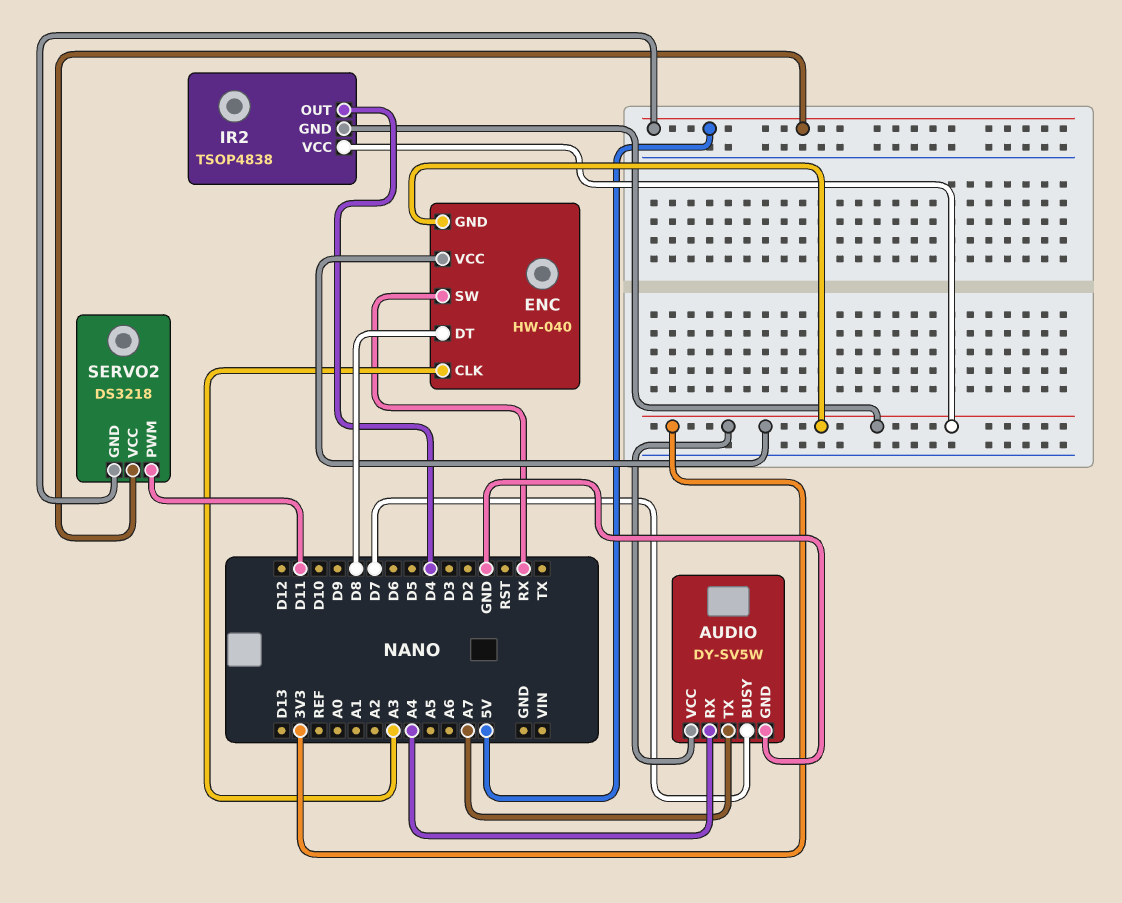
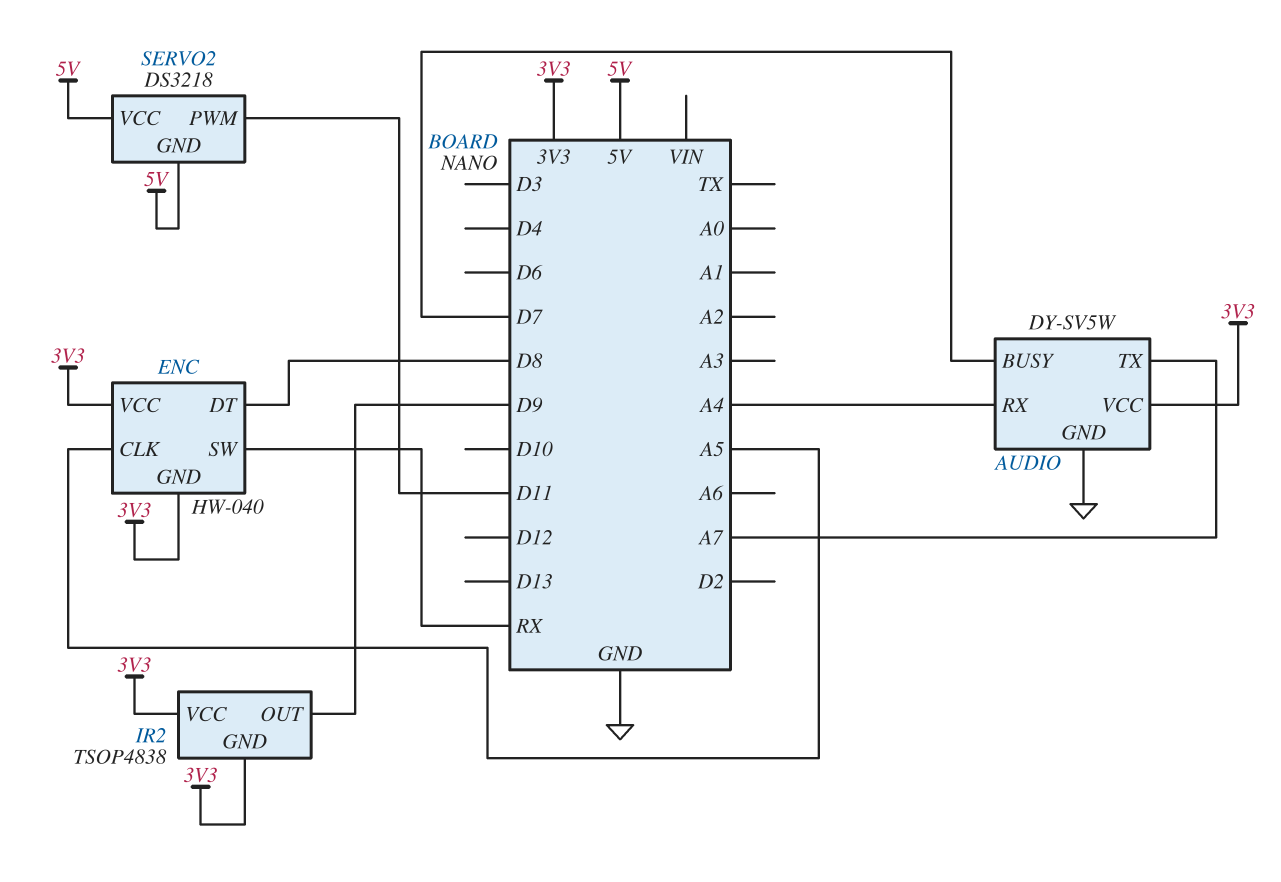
ENC pin CLK: A3 -> A5
IR2 pin OUT: D4 -> D9

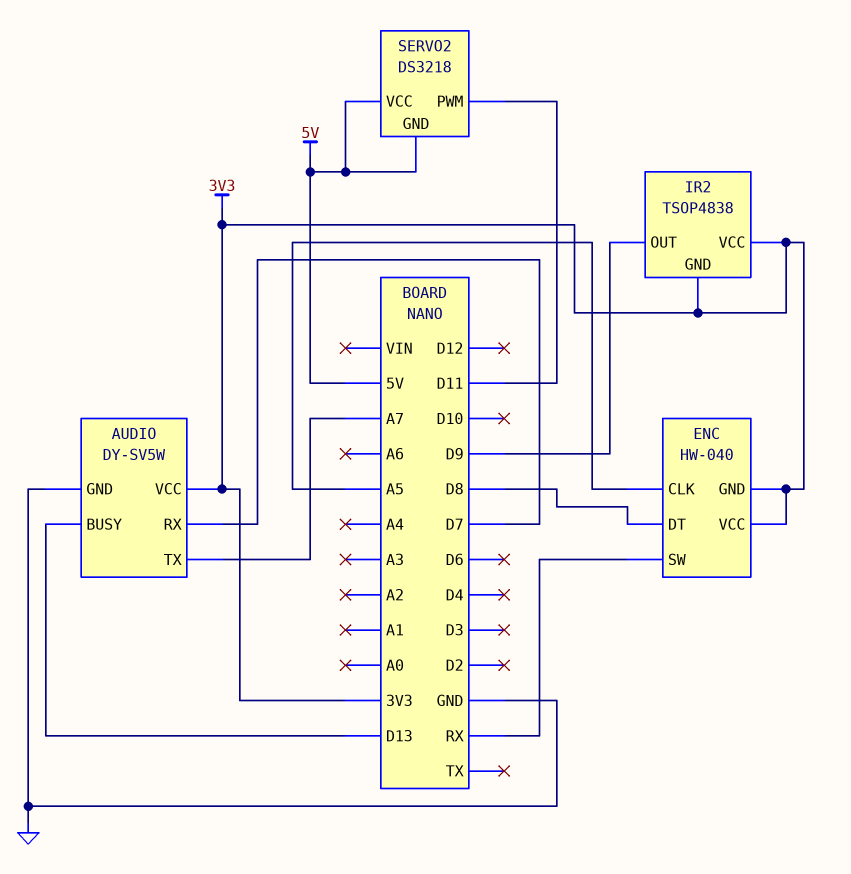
AUDIO pin BUSY: D7 -> D13
AUDIO pin RX: A4 -> D7

